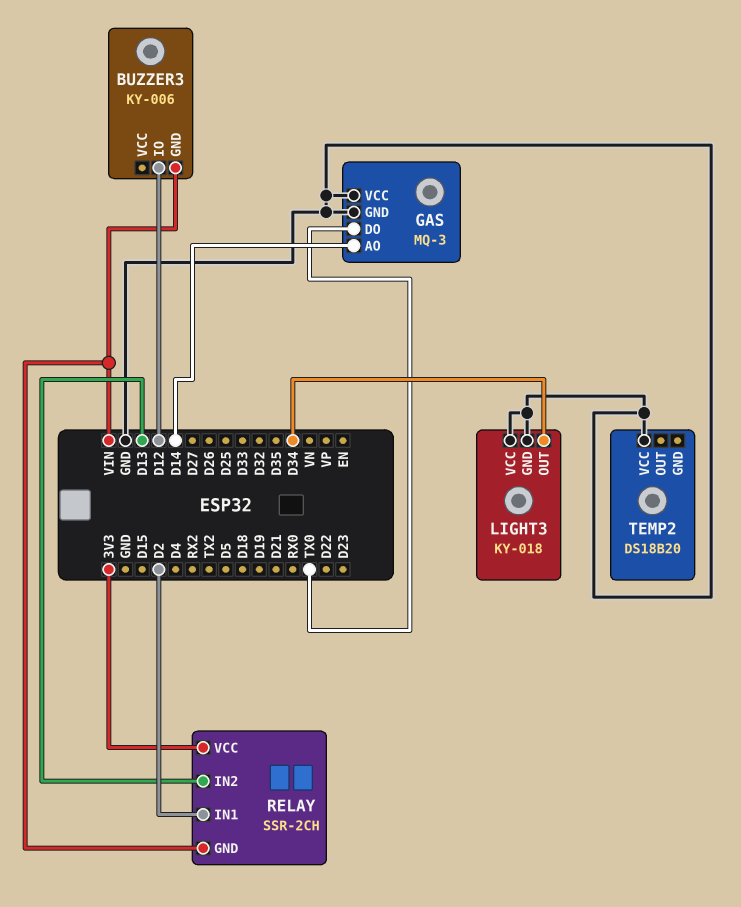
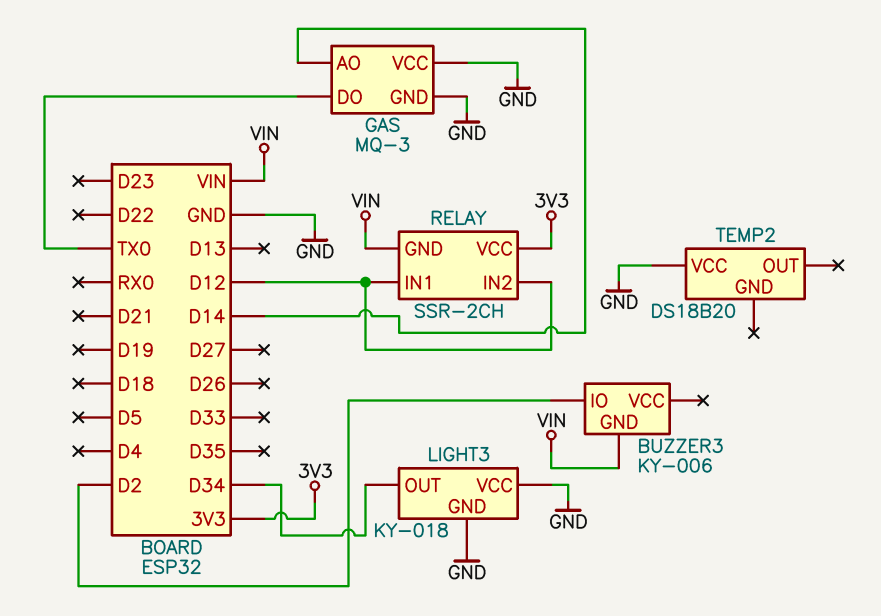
BUZZER3 pin IO: D12 -> D2
RELAY pin IN1: D2 -> D12
RELAY pin IN2: D13 -> D12

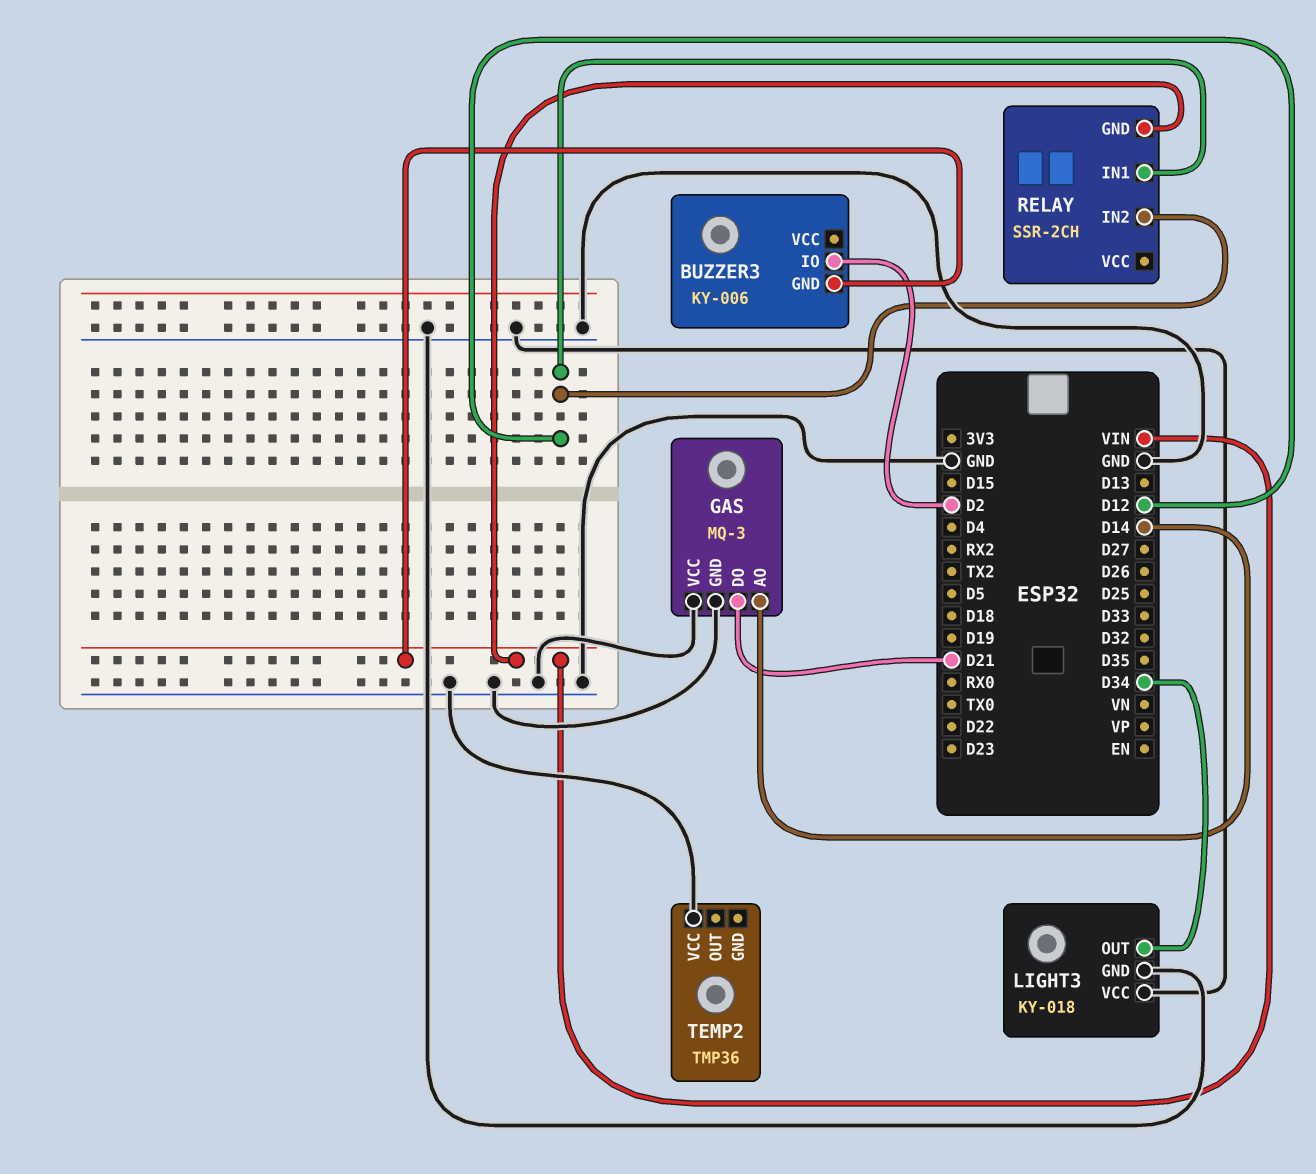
GAS pin DO: TX0 -> D21
RELAY pin VCC: 3V3 -> none
TEMP2: DS18B20 -> TMP36

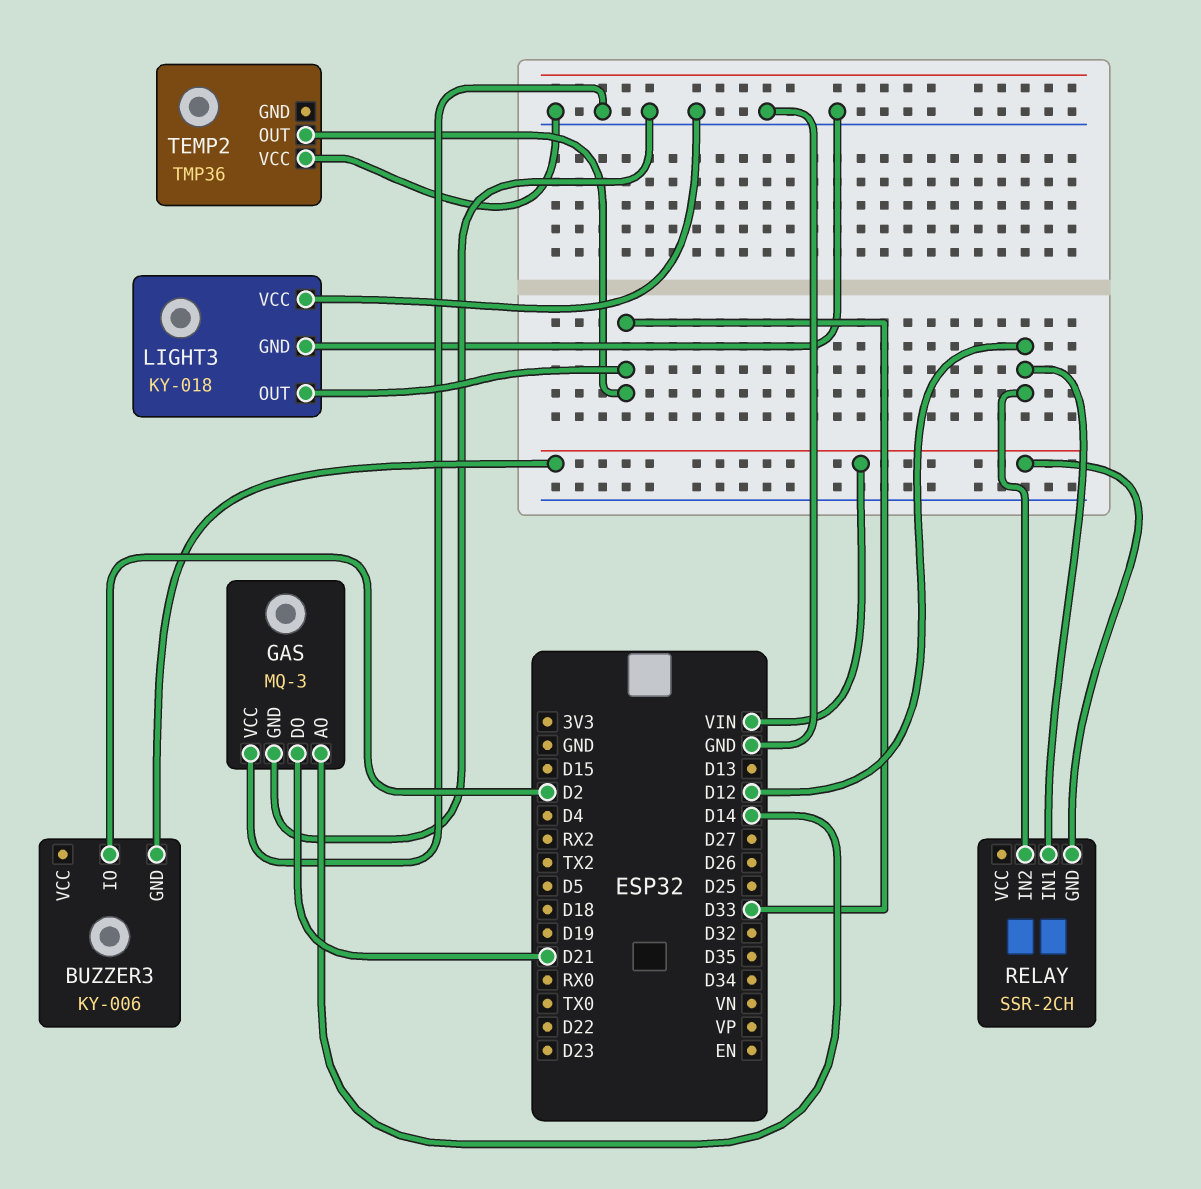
LIGHT3 pin OUT: D34 -> D33
TEMP2 pin OUT: none -> D33

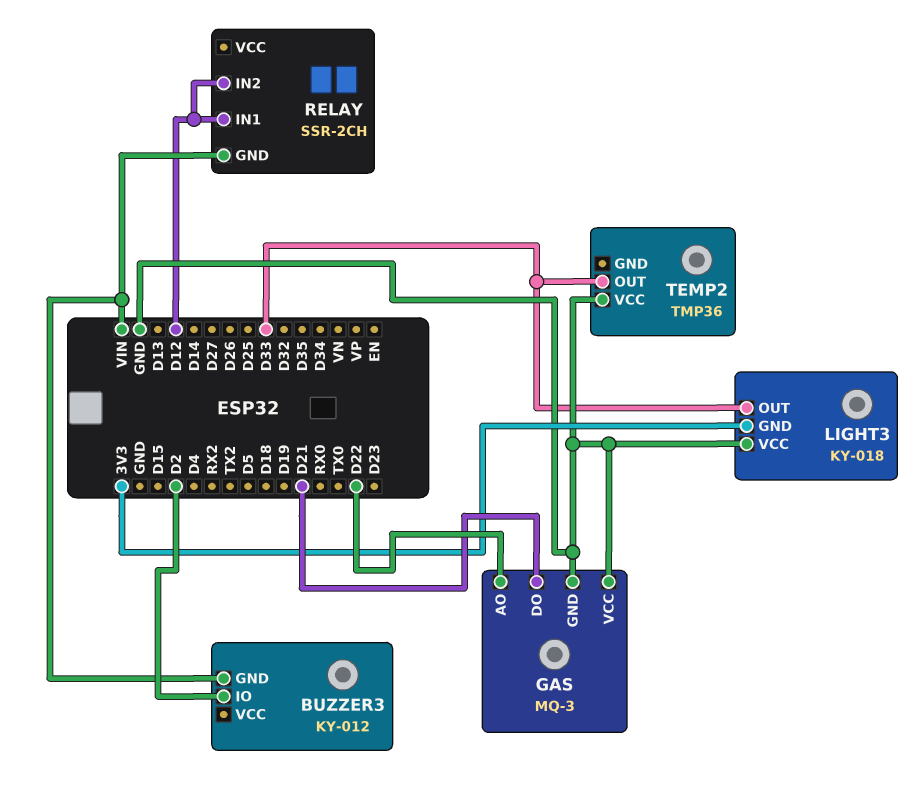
BUZZER3: KY-006 -> KY-012
GAS pin AO: D14 -> D22
LIGHT3 pin GND: GND -> 3V3

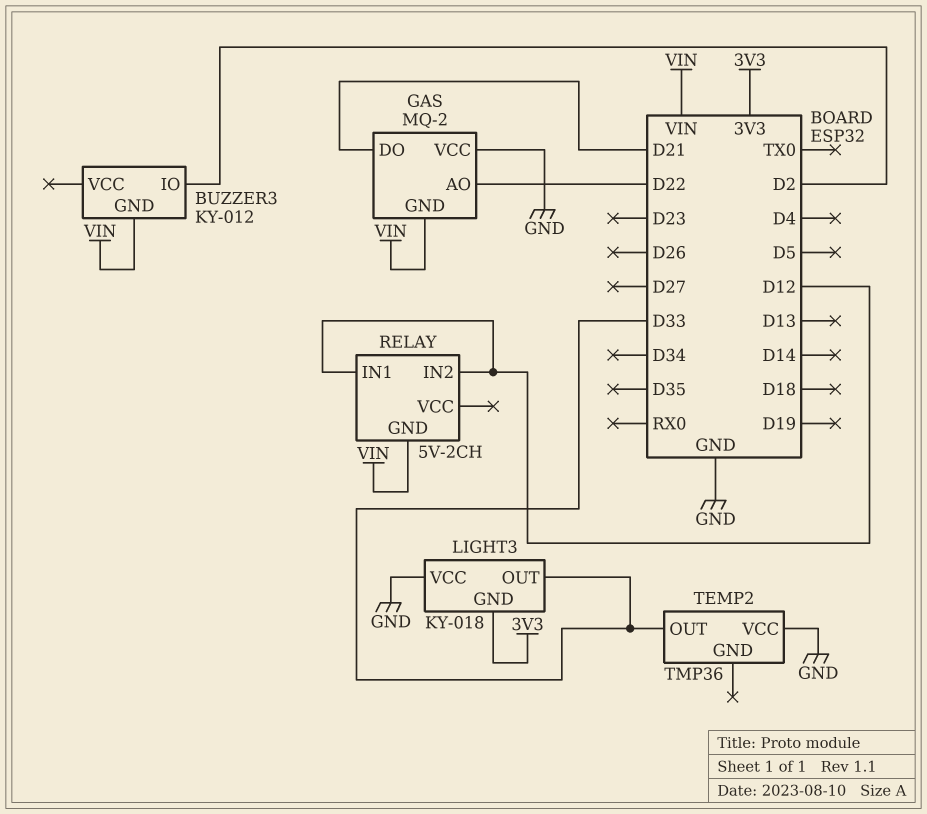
GAS: MQ-3 -> MQ-2
GAS pin GND: GND -> VIN
RELAY: SSR-2CH -> 5V-2CH

